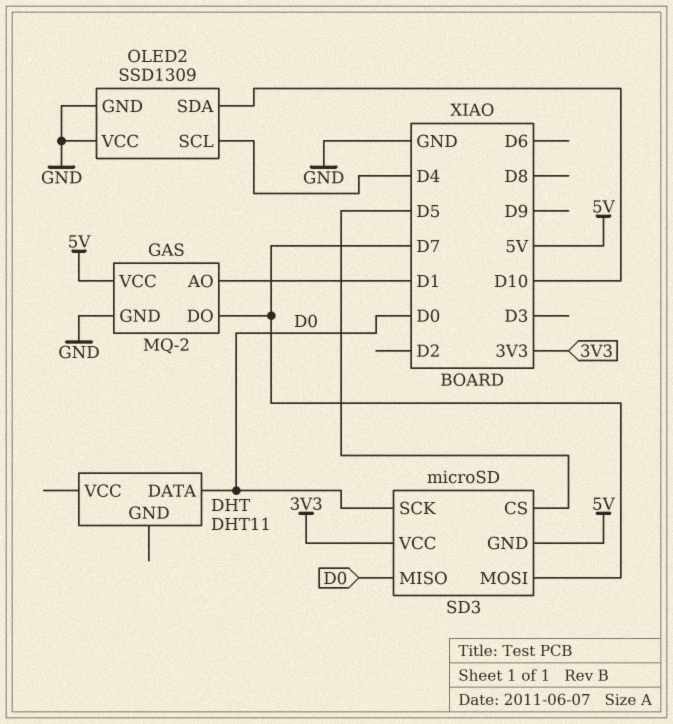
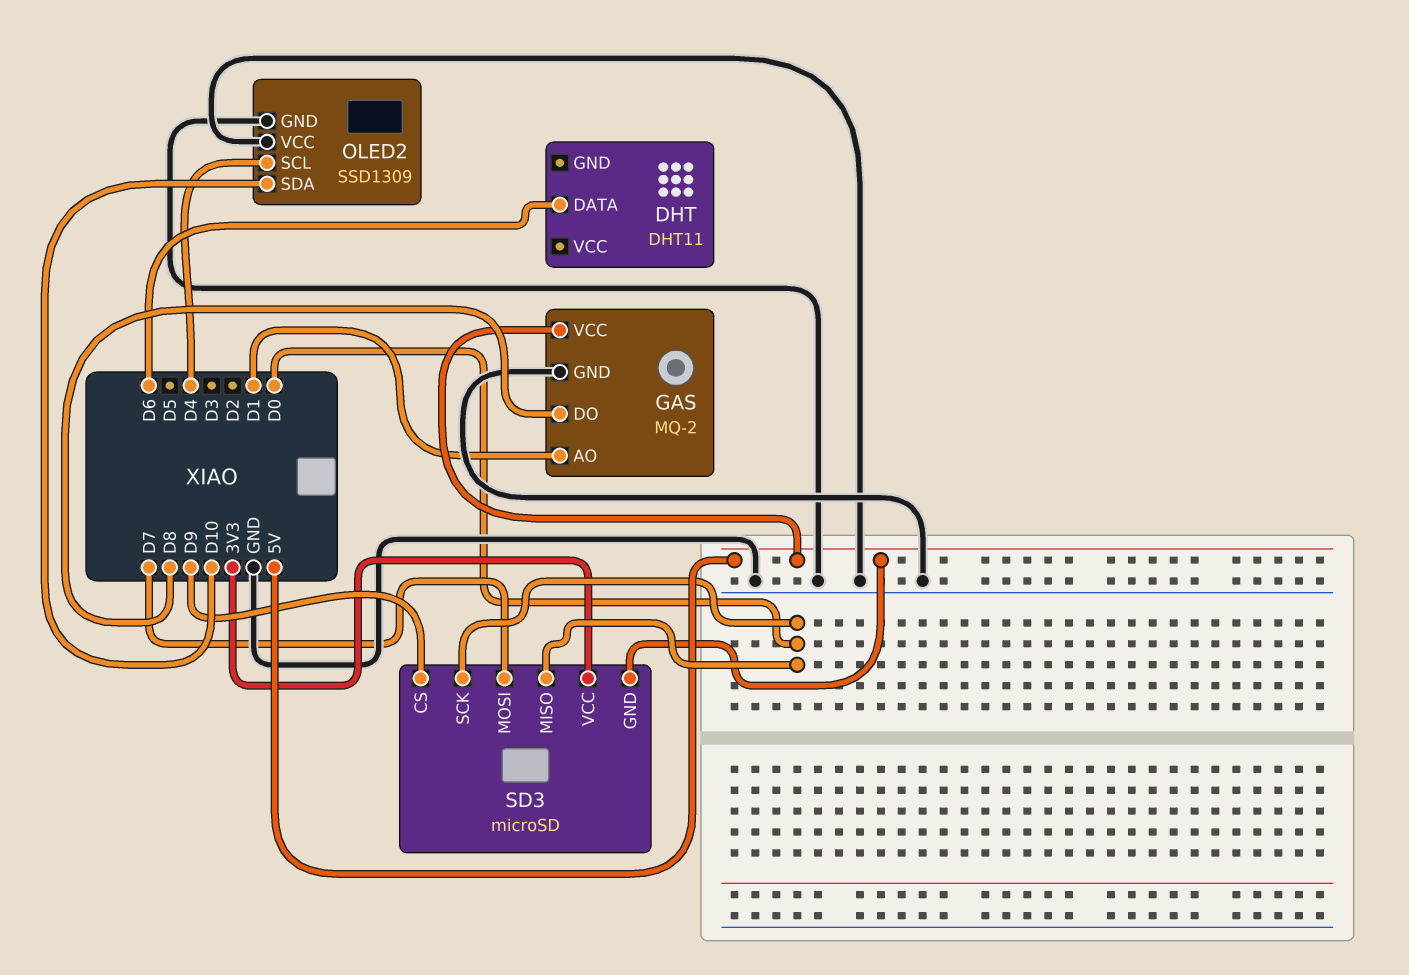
DHT pin DATA: D0 -> D6
GAS pin DO: D7 -> D8
SD3 pin CS: D5 -> D9

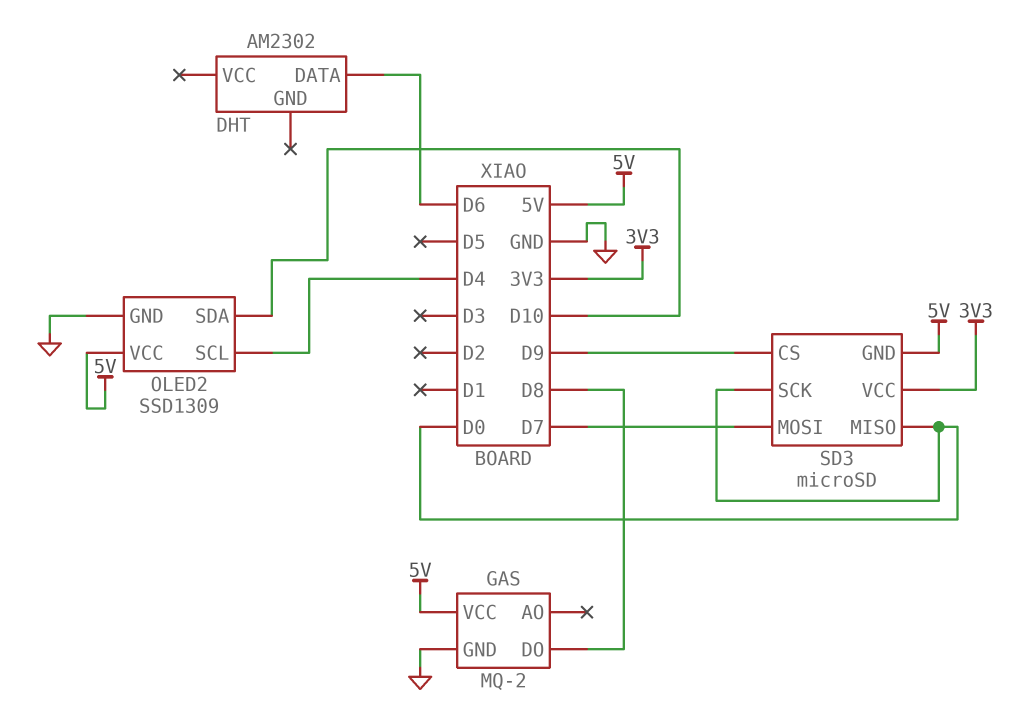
DHT: DHT11 -> AM2302
GAS pin AO: D1 -> none
OLED2 pin VCC: GND -> 5V

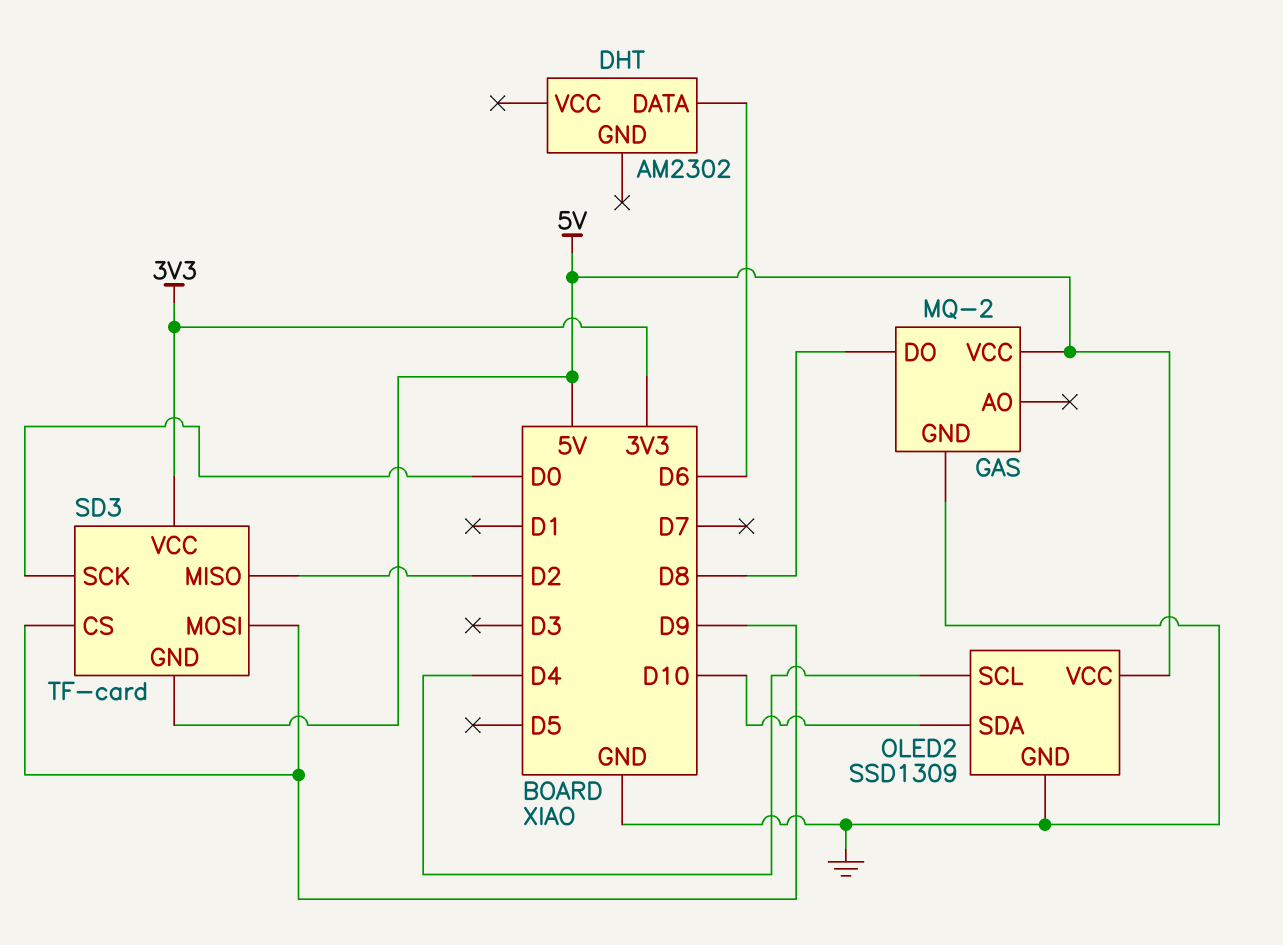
SD3: microSD -> TF-card
SD3 pin MISO: D0 -> D2
SD3 pin MOSI: D7 -> D9

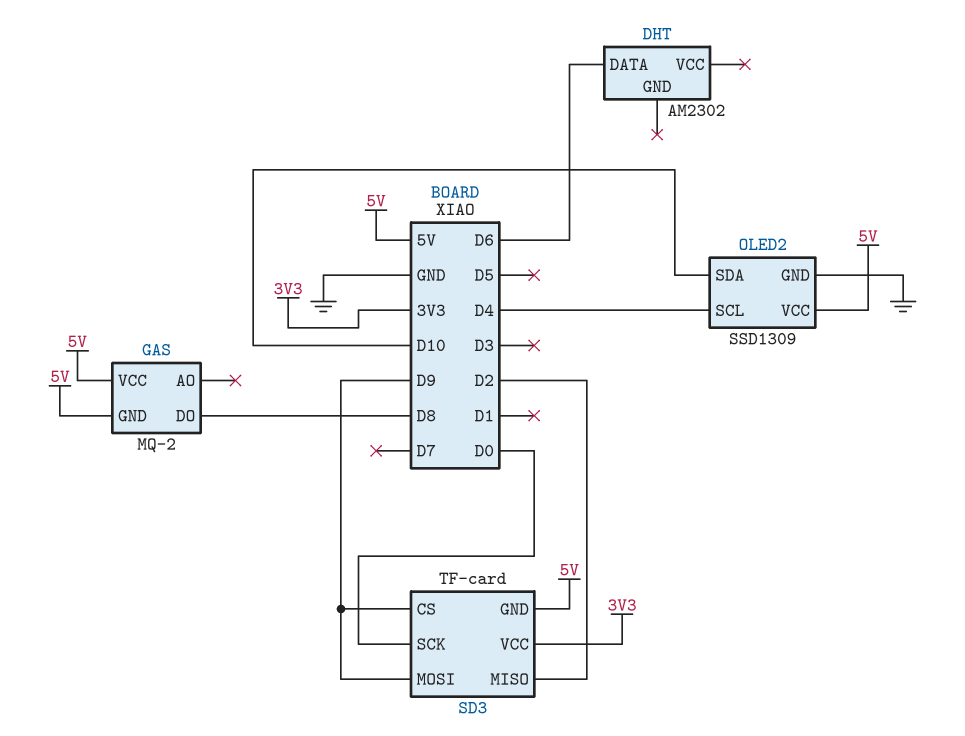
GAS pin GND: GND -> 5V

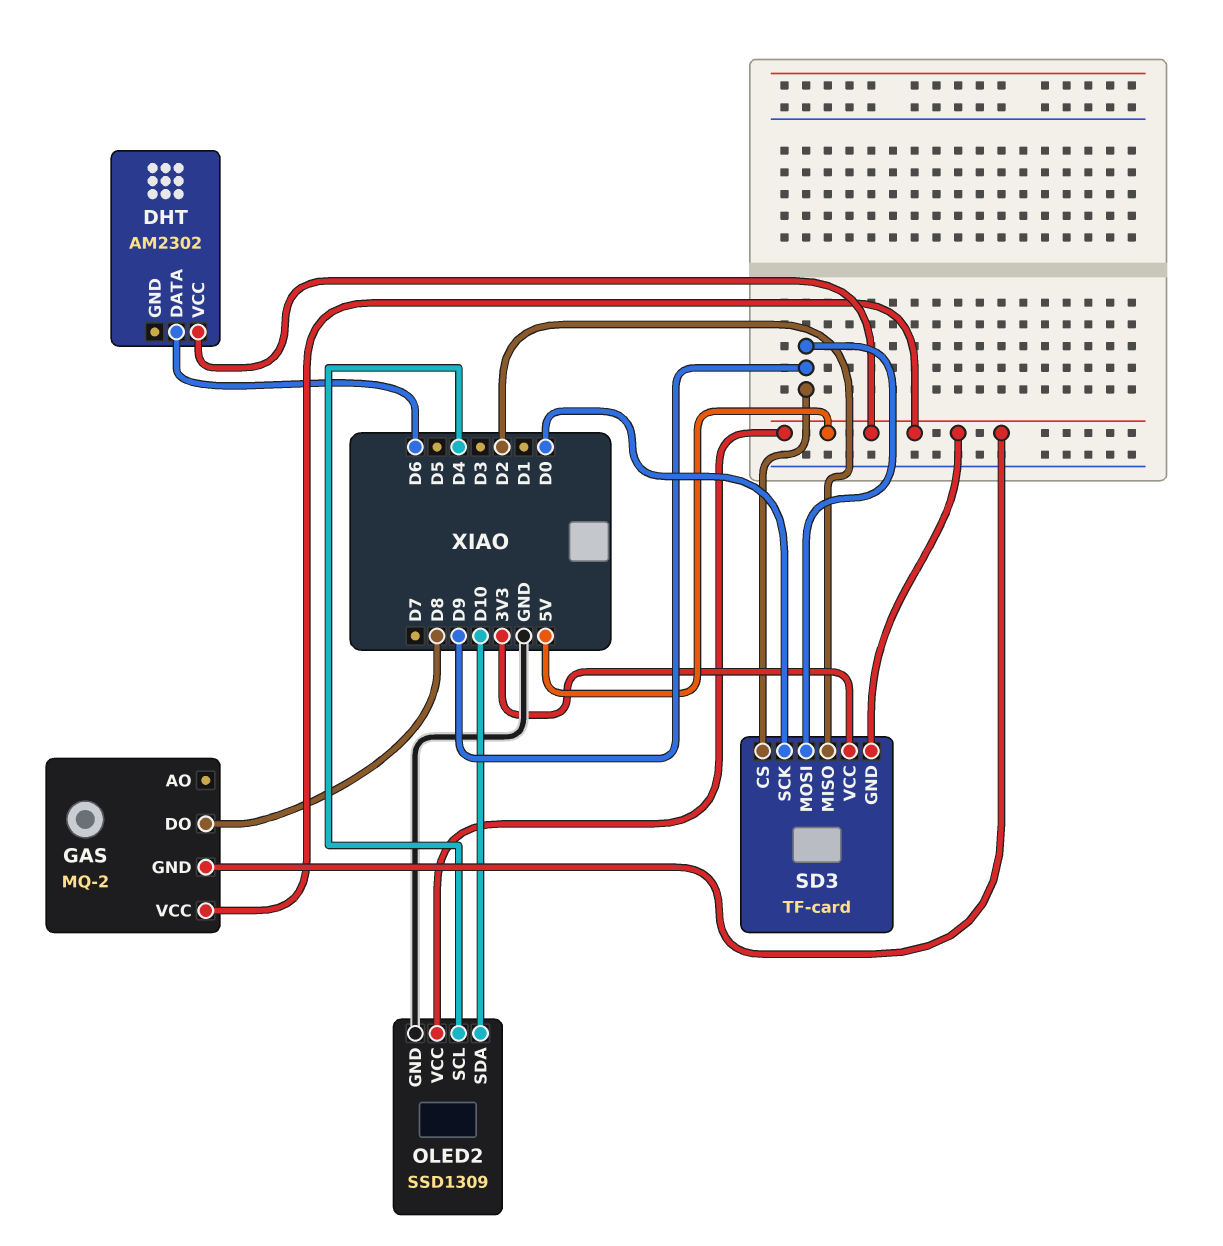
DHT pin VCC: none -> 5V

